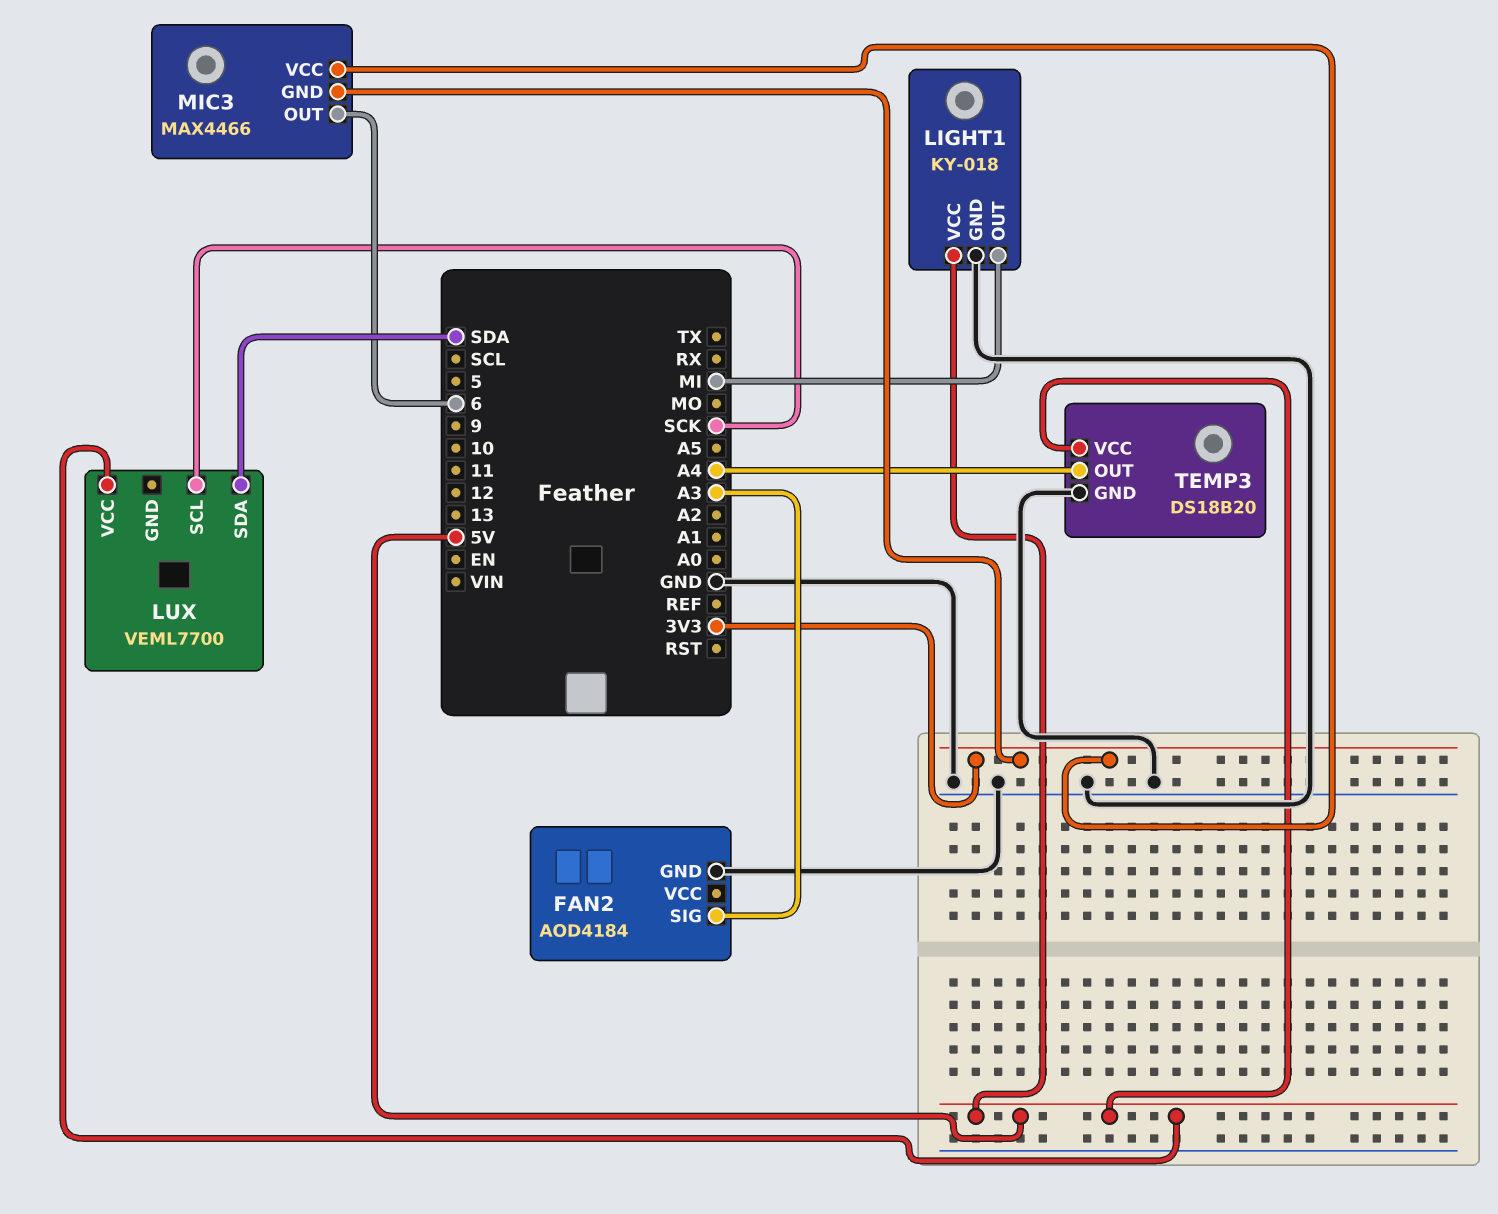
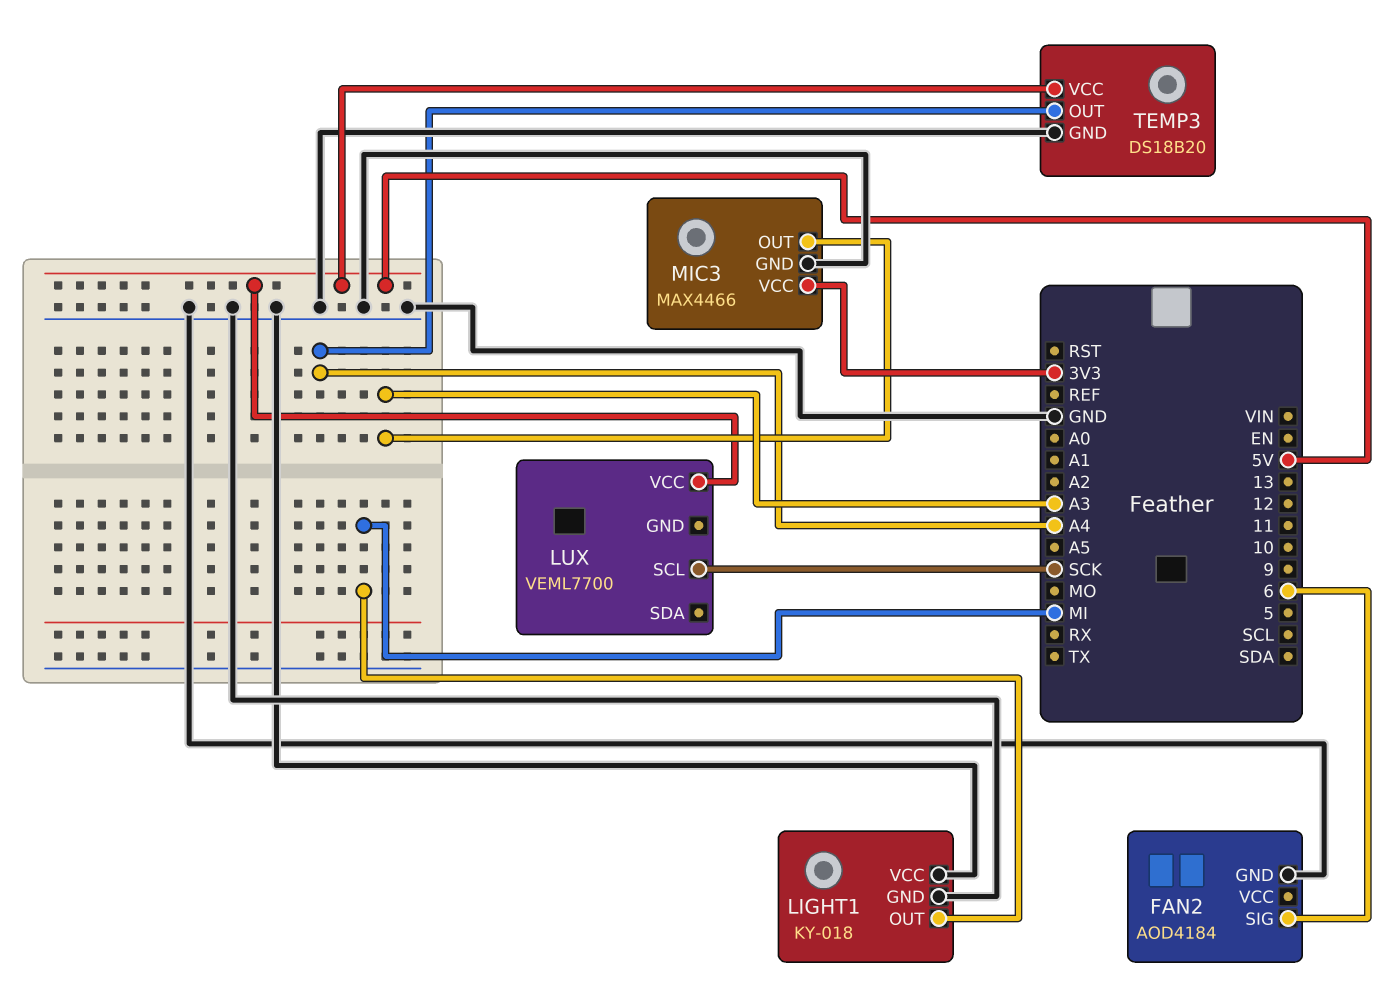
FAN2 pin SIG: A3 -> 6
LIGHT1 pin VCC: 5V -> GND
LUX pin SDA: SDA -> none
MIC3 pin GND: 3V3 -> GND
MIC3 pin OUT: 6 -> A3

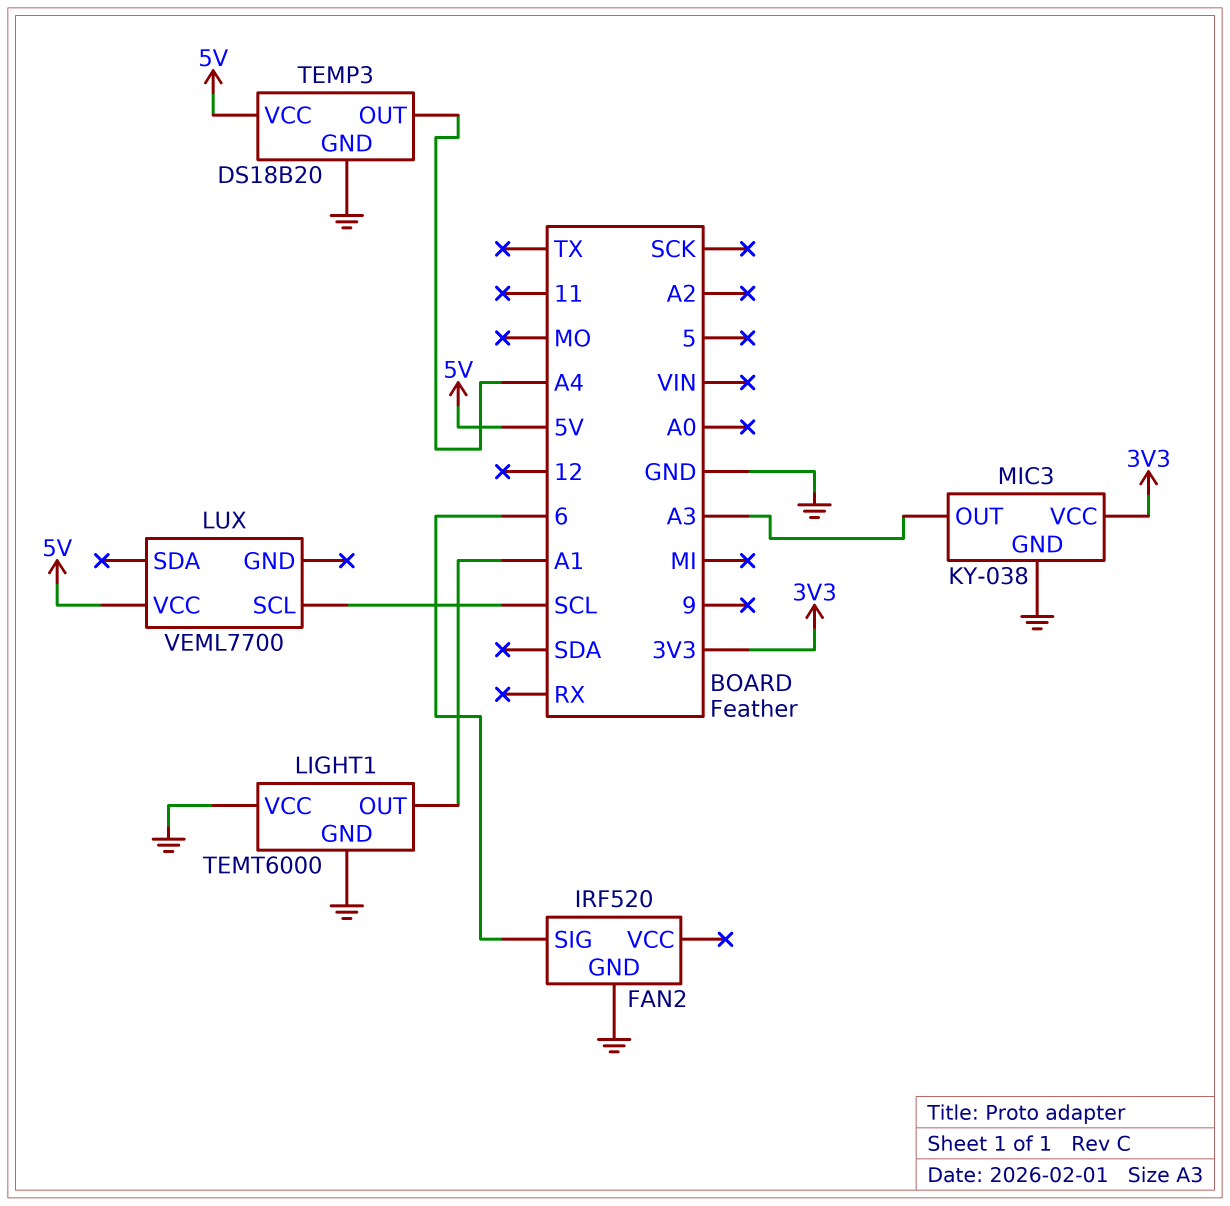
FAN2: AOD4184 -> IRF520
LIGHT1: KY-018 -> TEMT6000
LIGHT1 pin OUT: MI -> A1
LUX pin SCL: SCK -> SCL
MIC3: MAX4466 -> KY-038

